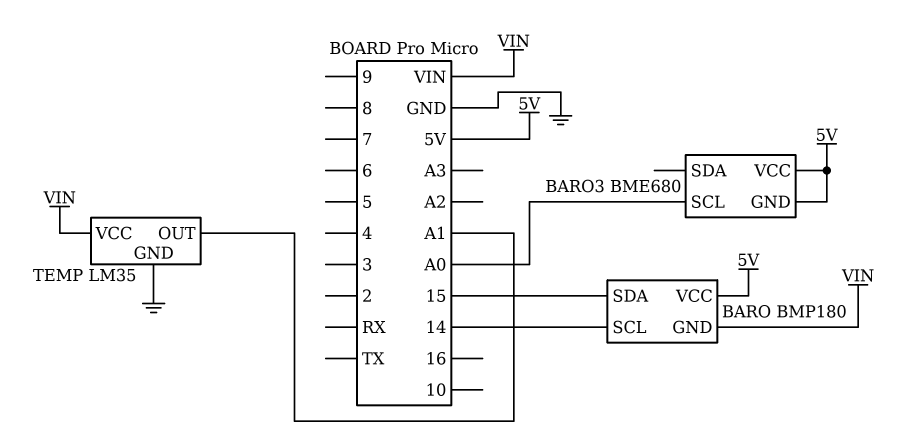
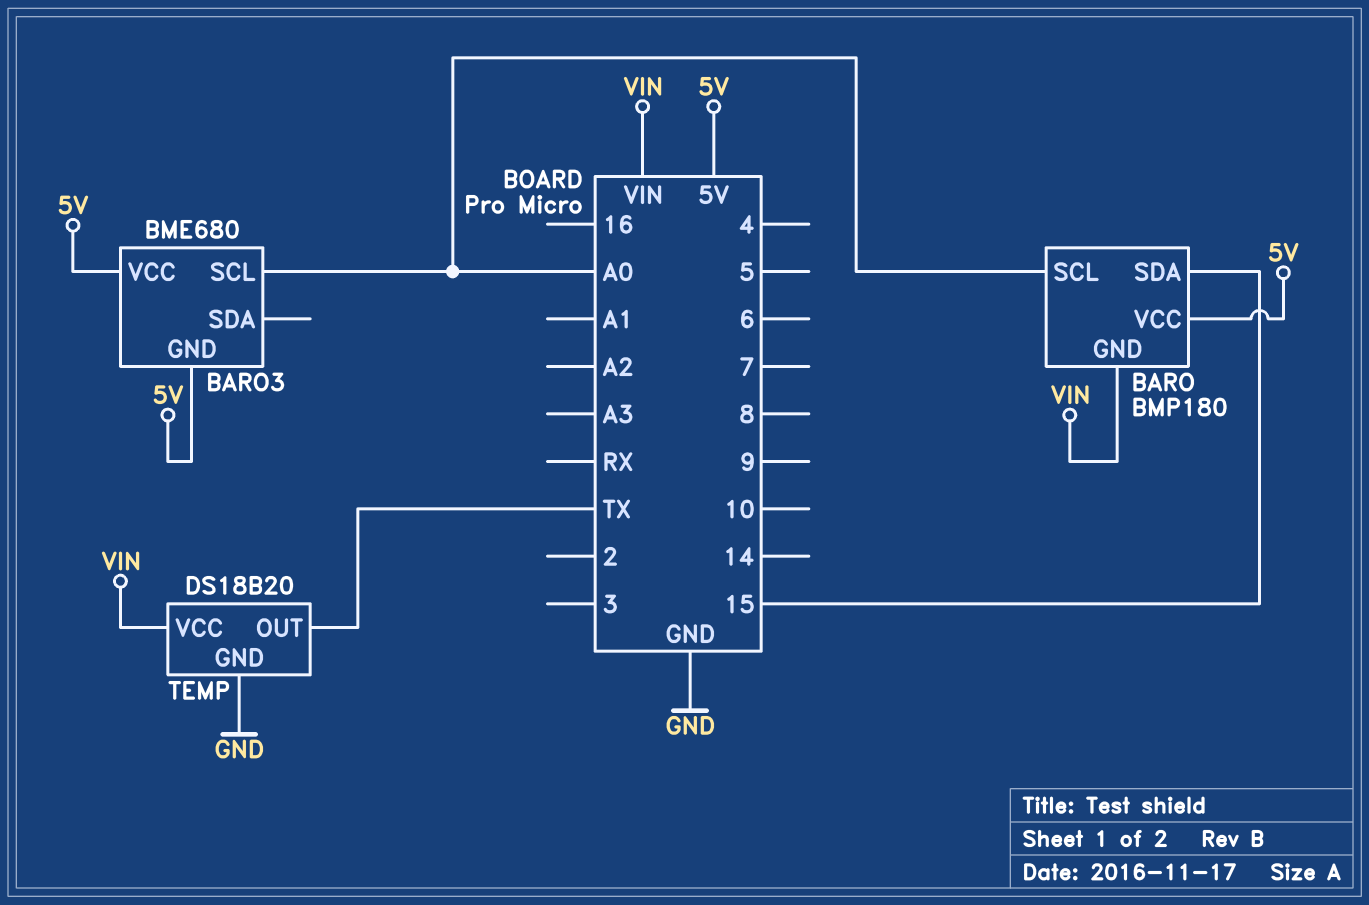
BARO pin SCL: 14 -> A0
TEMP: LM35 -> DS18B20
TEMP pin OUT: A1 -> TX

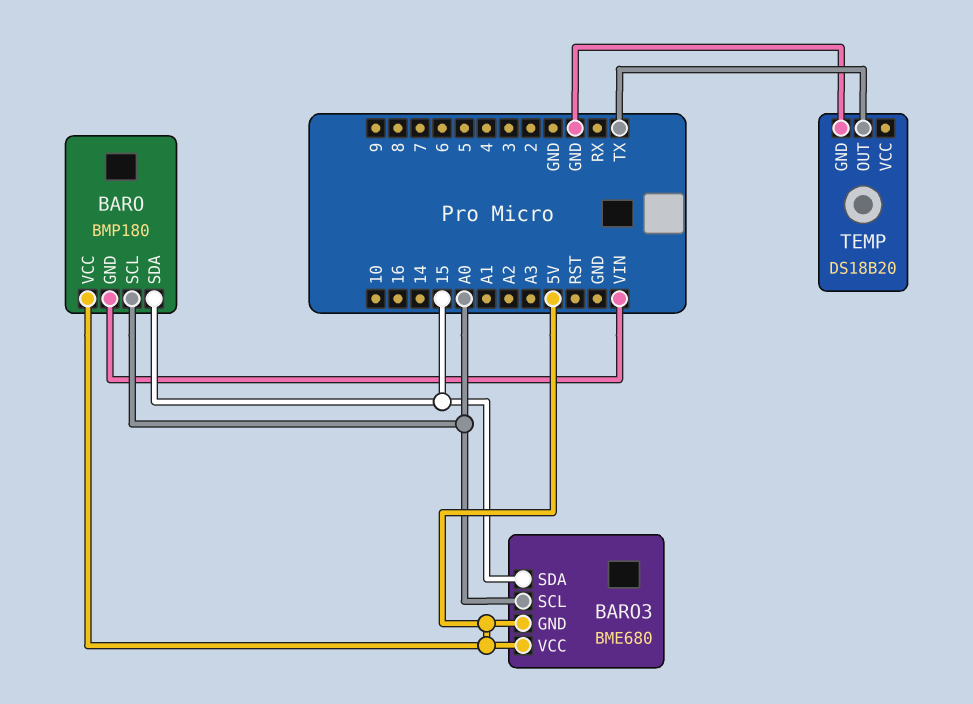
BARO3 pin SDA: none -> 15
TEMP pin VCC: VIN -> none

